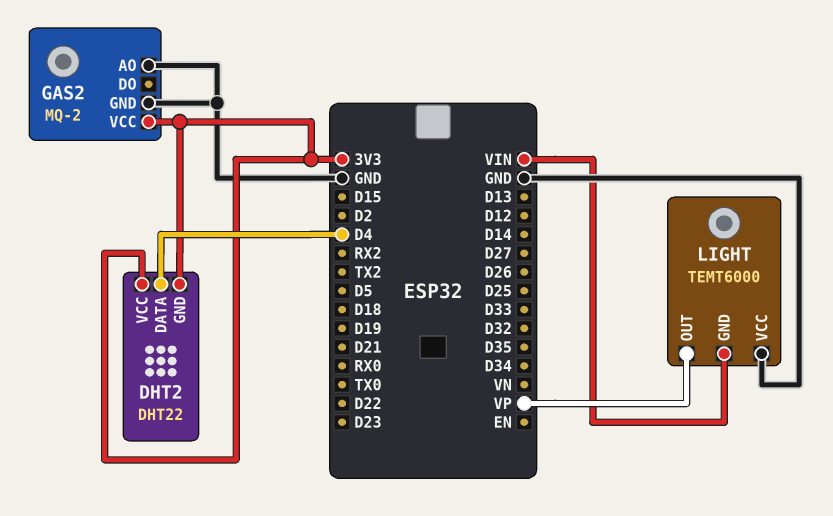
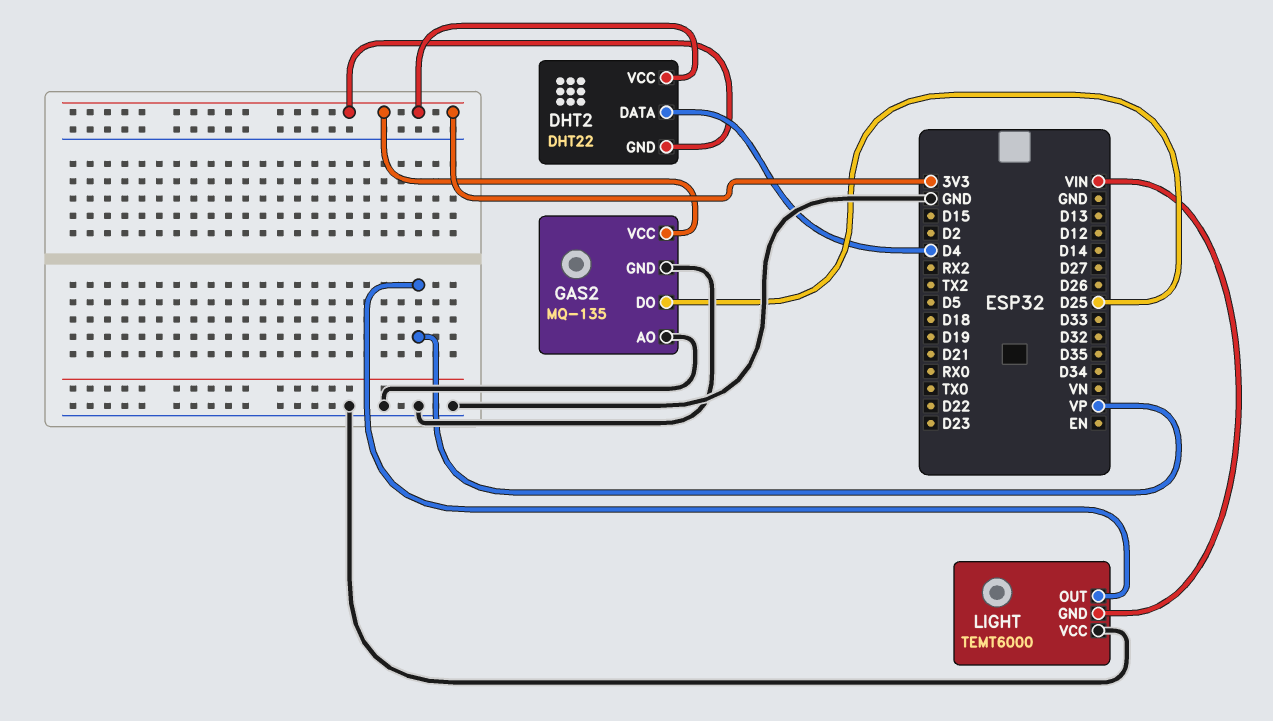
GAS2: MQ-2 -> MQ-135
GAS2 pin DO: none -> D25

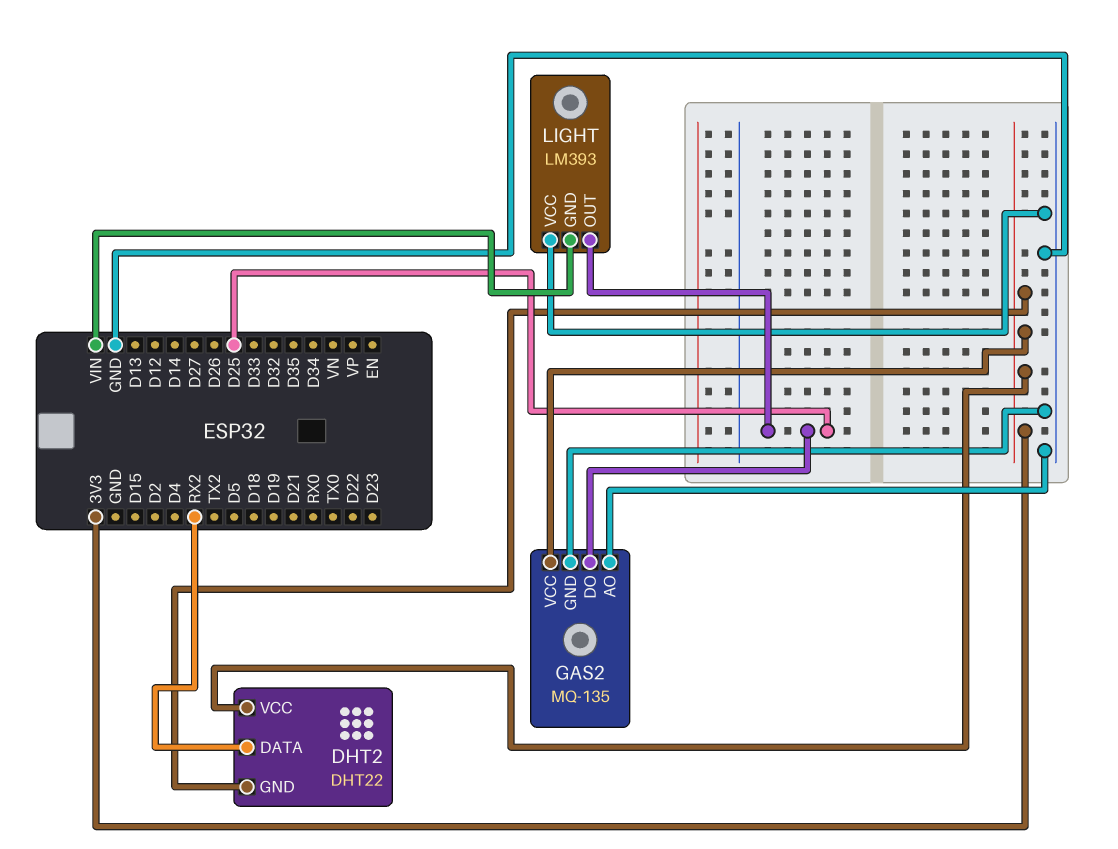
DHT2 pin DATA: D4 -> RX2
LIGHT: TEMT6000 -> LM393
LIGHT pin OUT: VP -> D25

